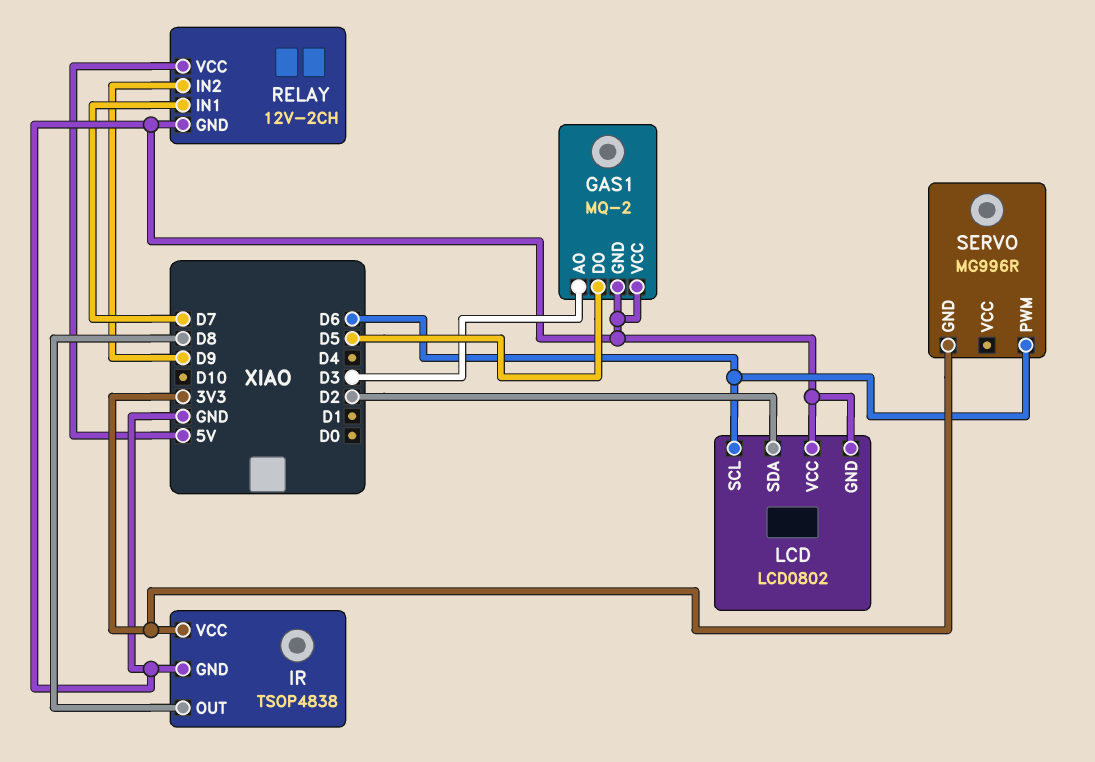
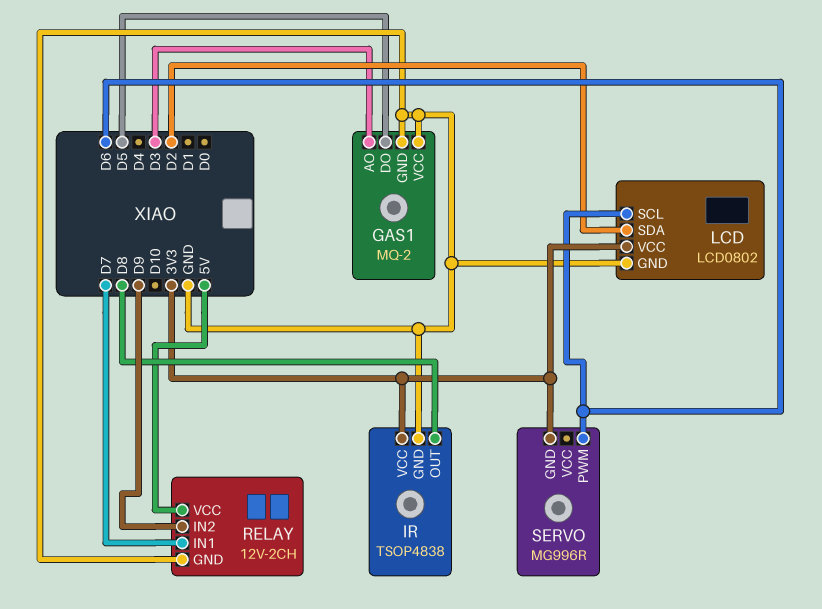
LCD pin VCC: GND -> 3V3

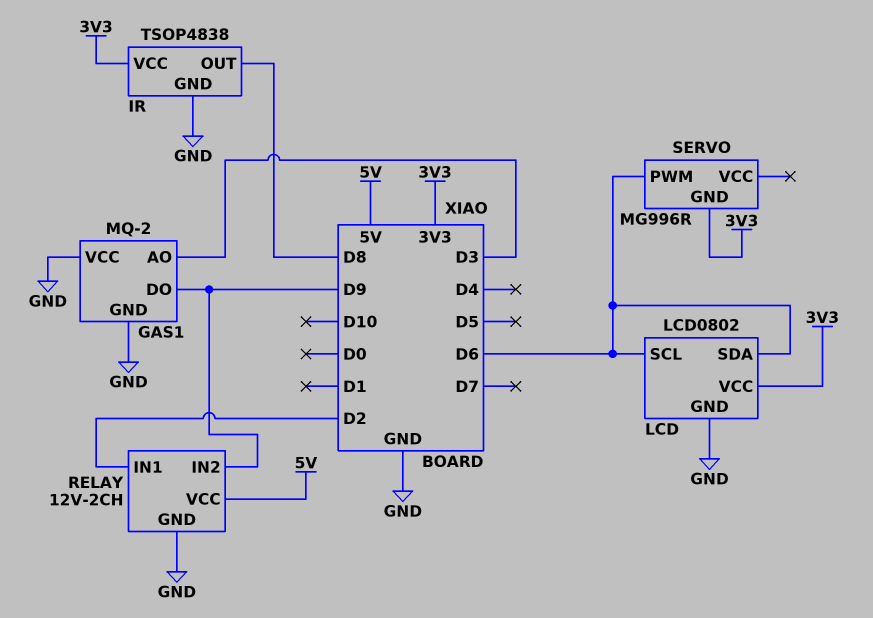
GAS1 pin DO: D5 -> D9
LCD pin SDA: D2 -> D6
RELAY pin IN1: D7 -> D2

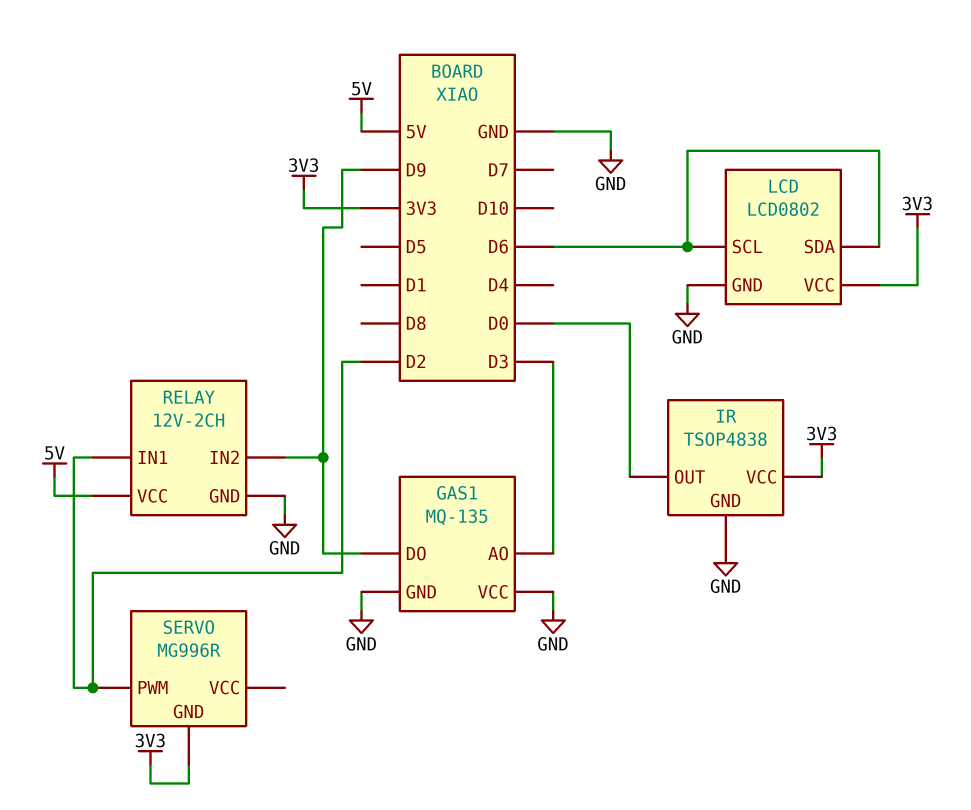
GAS1: MQ-2 -> MQ-135
IR pin OUT: D8 -> D0
SERVO pin PWM: D6 -> D2

